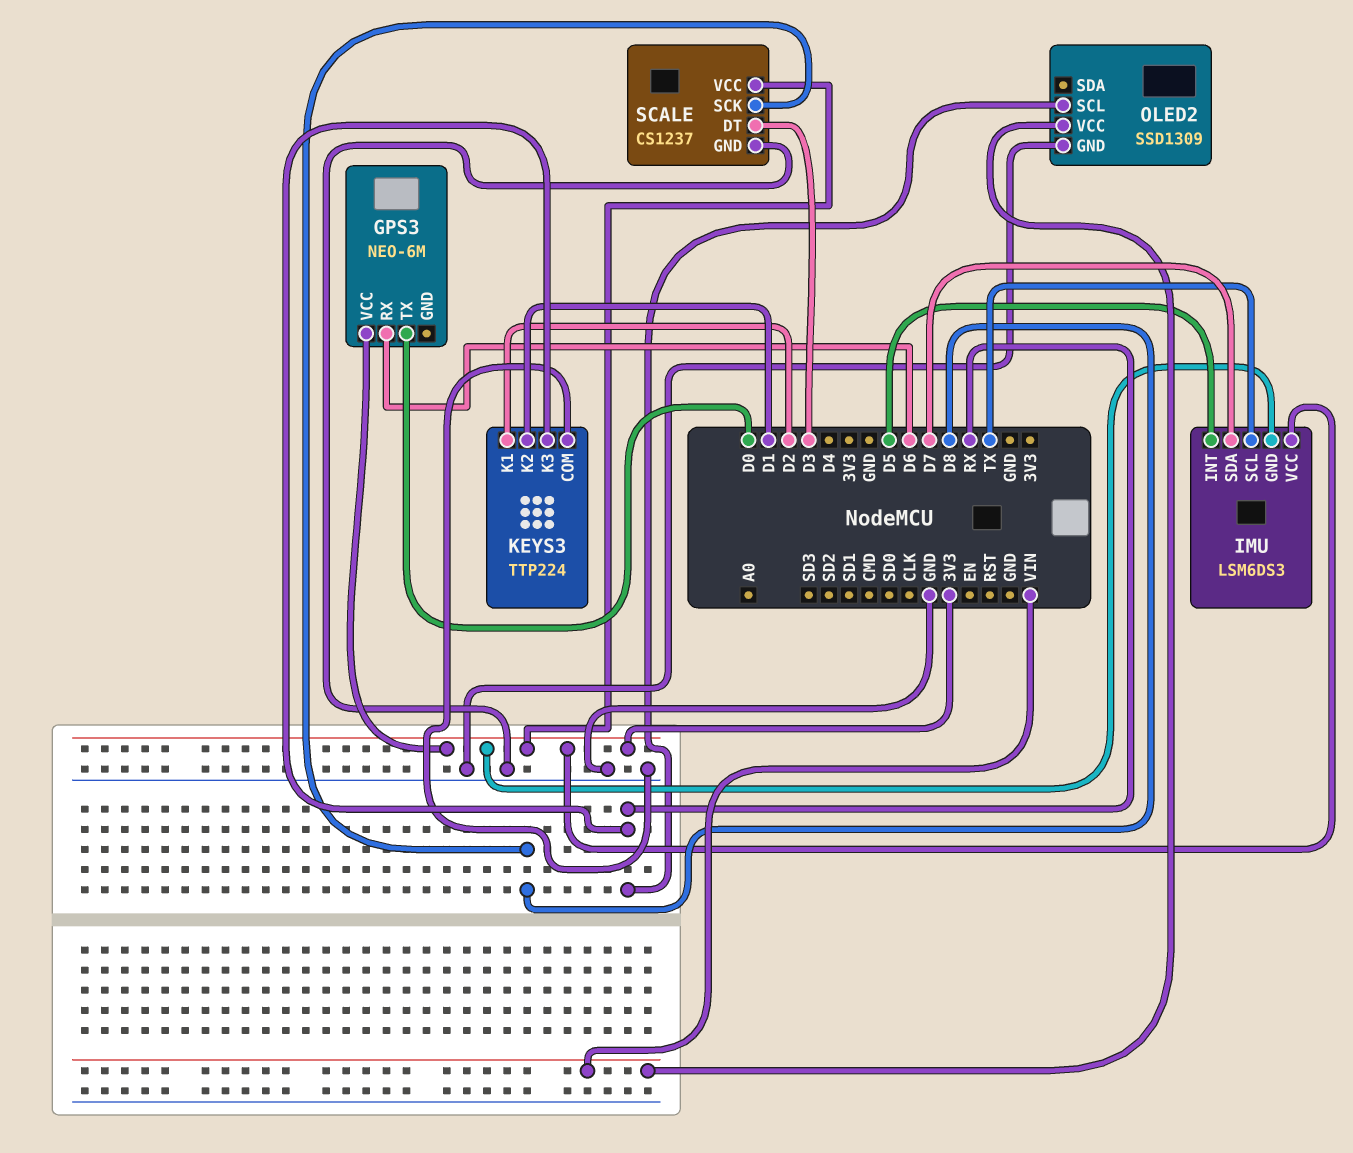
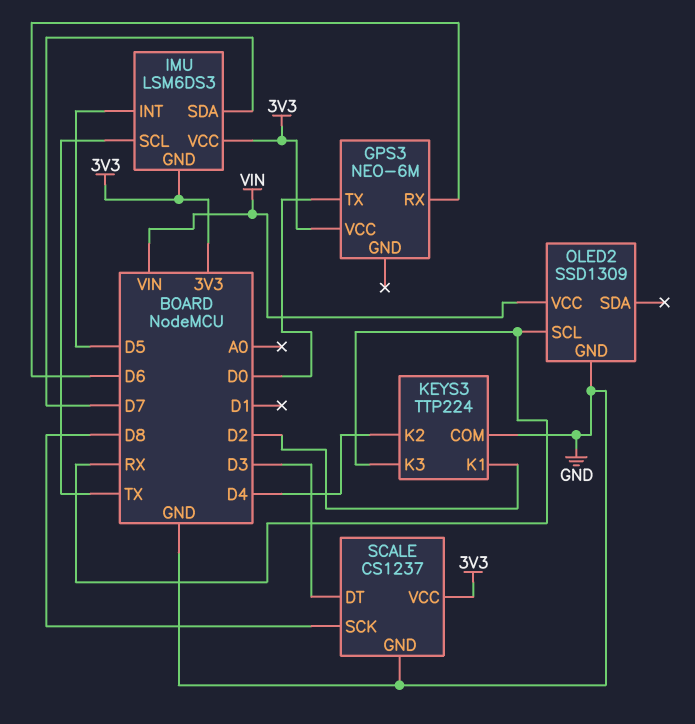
KEYS3 pin K2: D1 -> D4

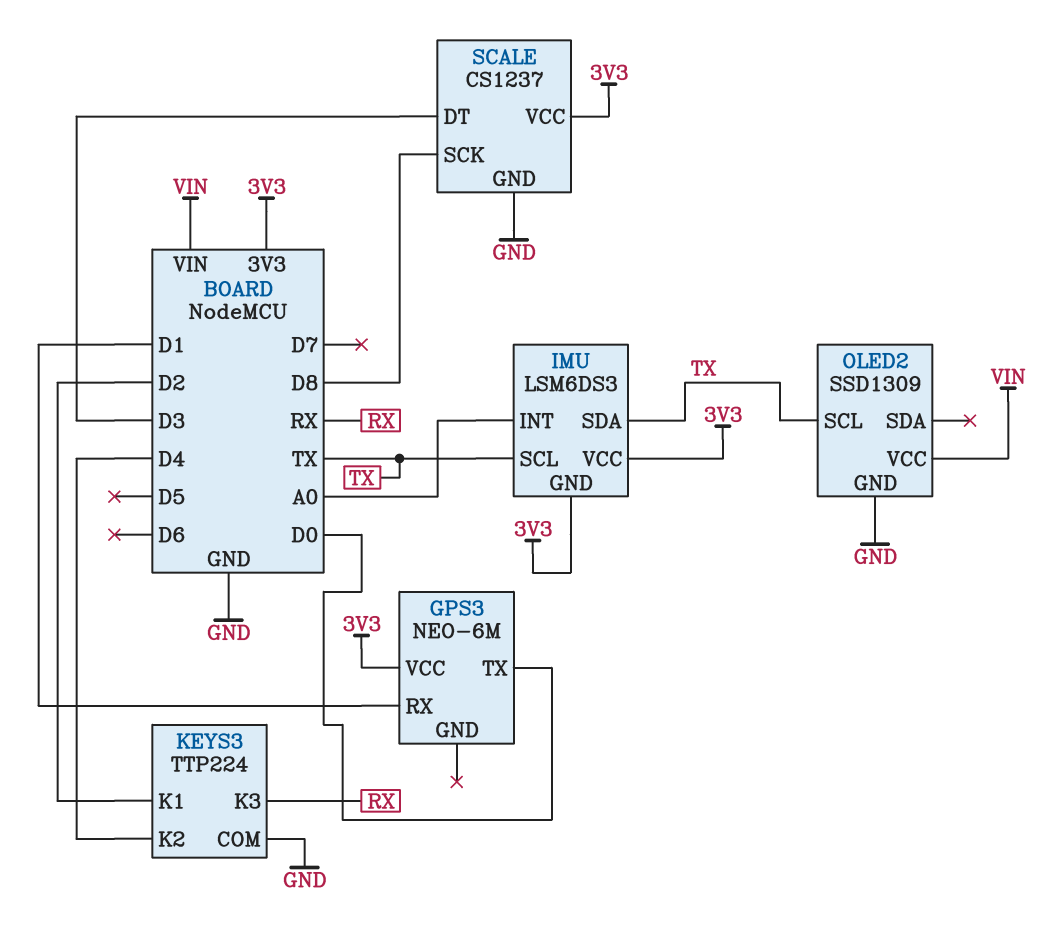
GPS3 pin RX: D6 -> D1
IMU pin INT: D5 -> A0
IMU pin SDA: D7 -> TX
OLED2 pin SCL: RX -> TX

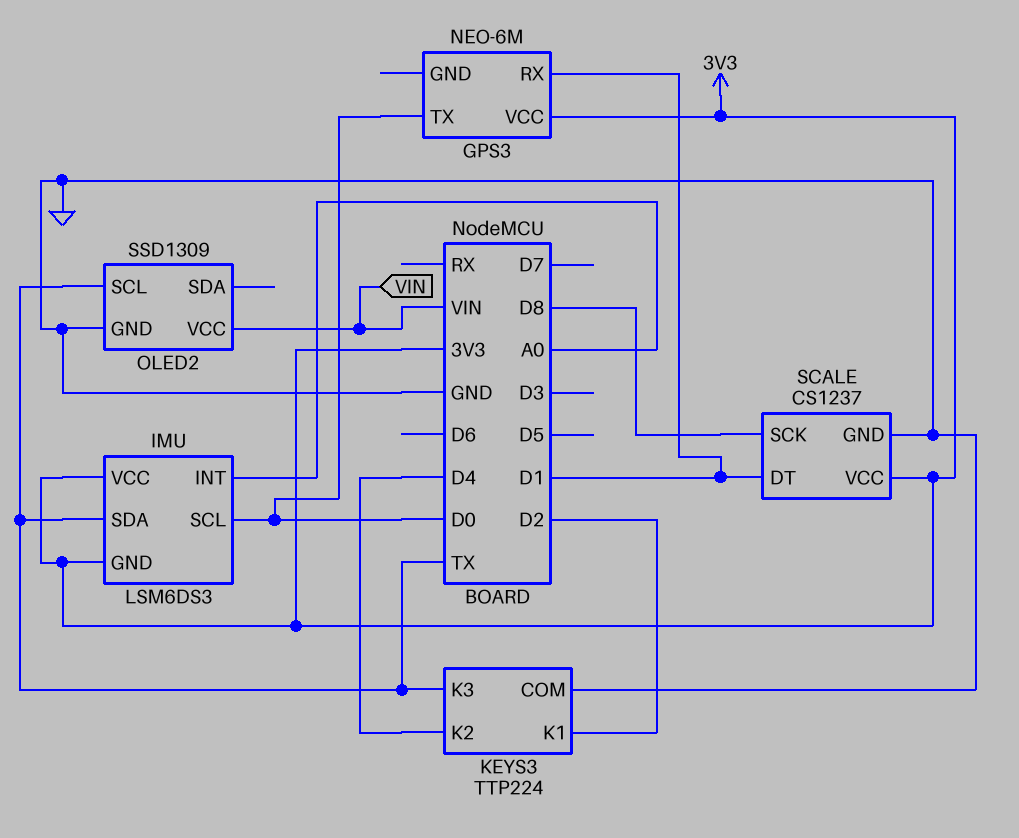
IMU pin SCL: TX -> D0
KEYS3 pin K3: RX -> TX
SCALE pin DT: D3 -> D1

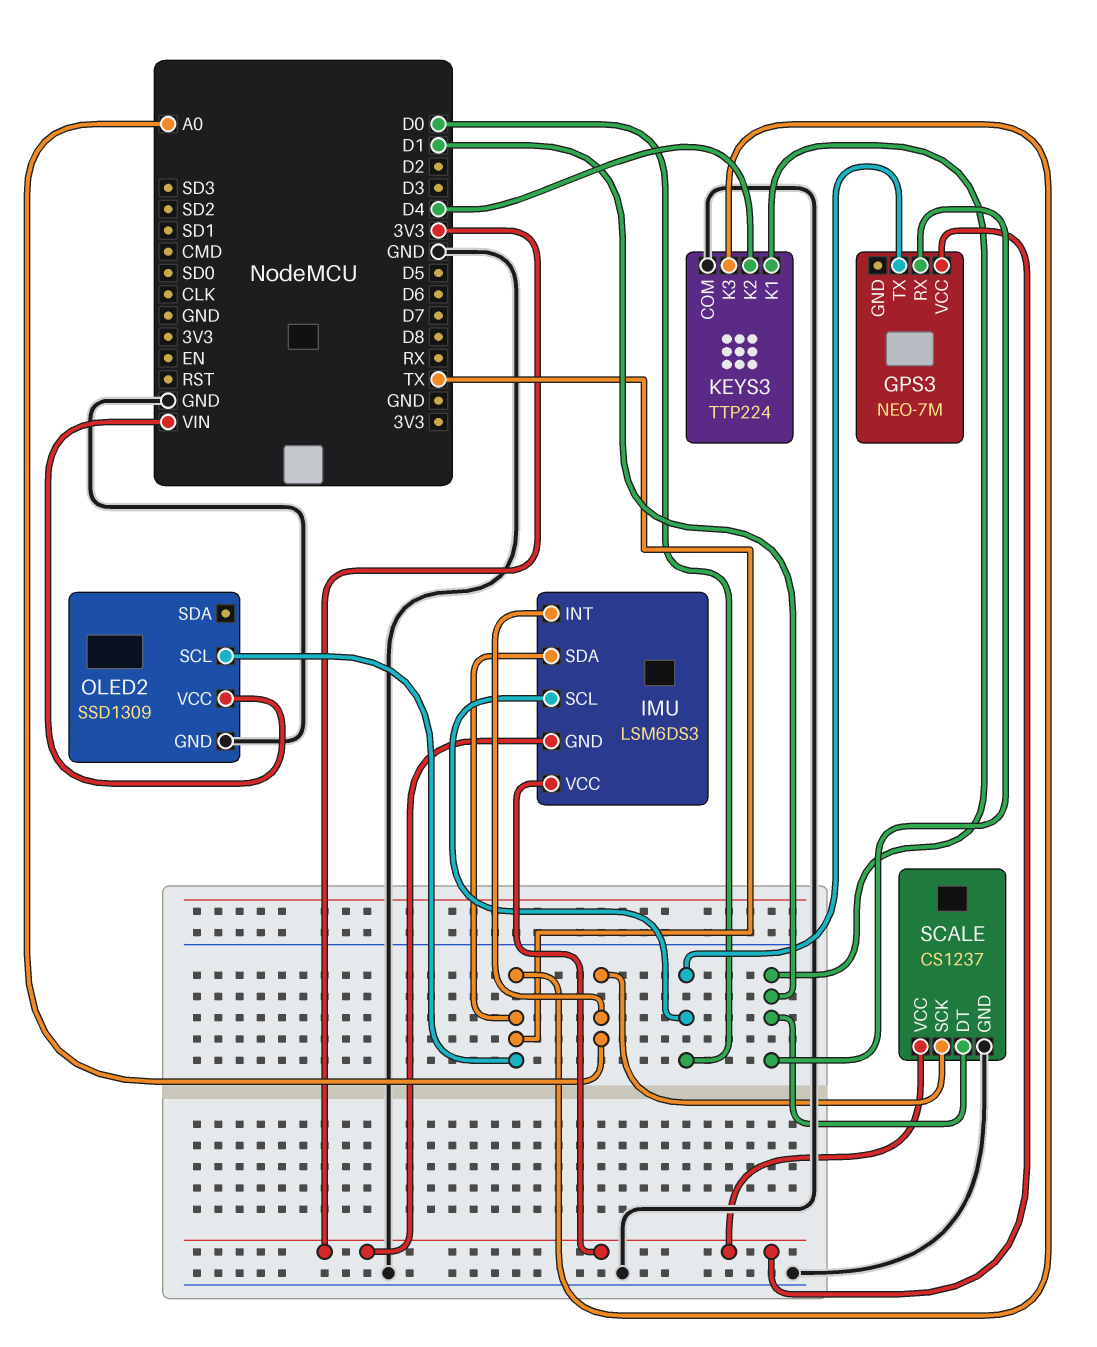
GPS3: NEO-6M -> NEO-7M
KEYS3 pin K1: D2 -> D1
SCALE pin SCK: D8 -> A0

